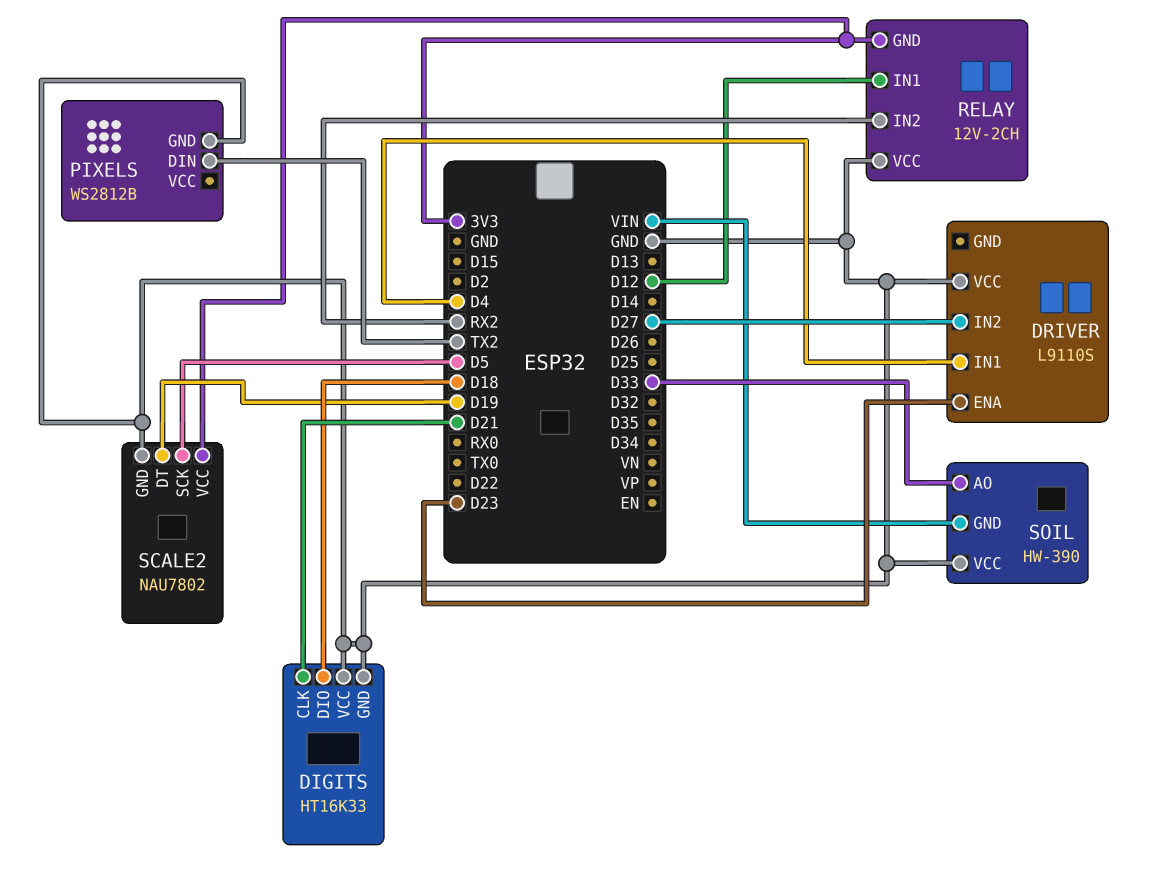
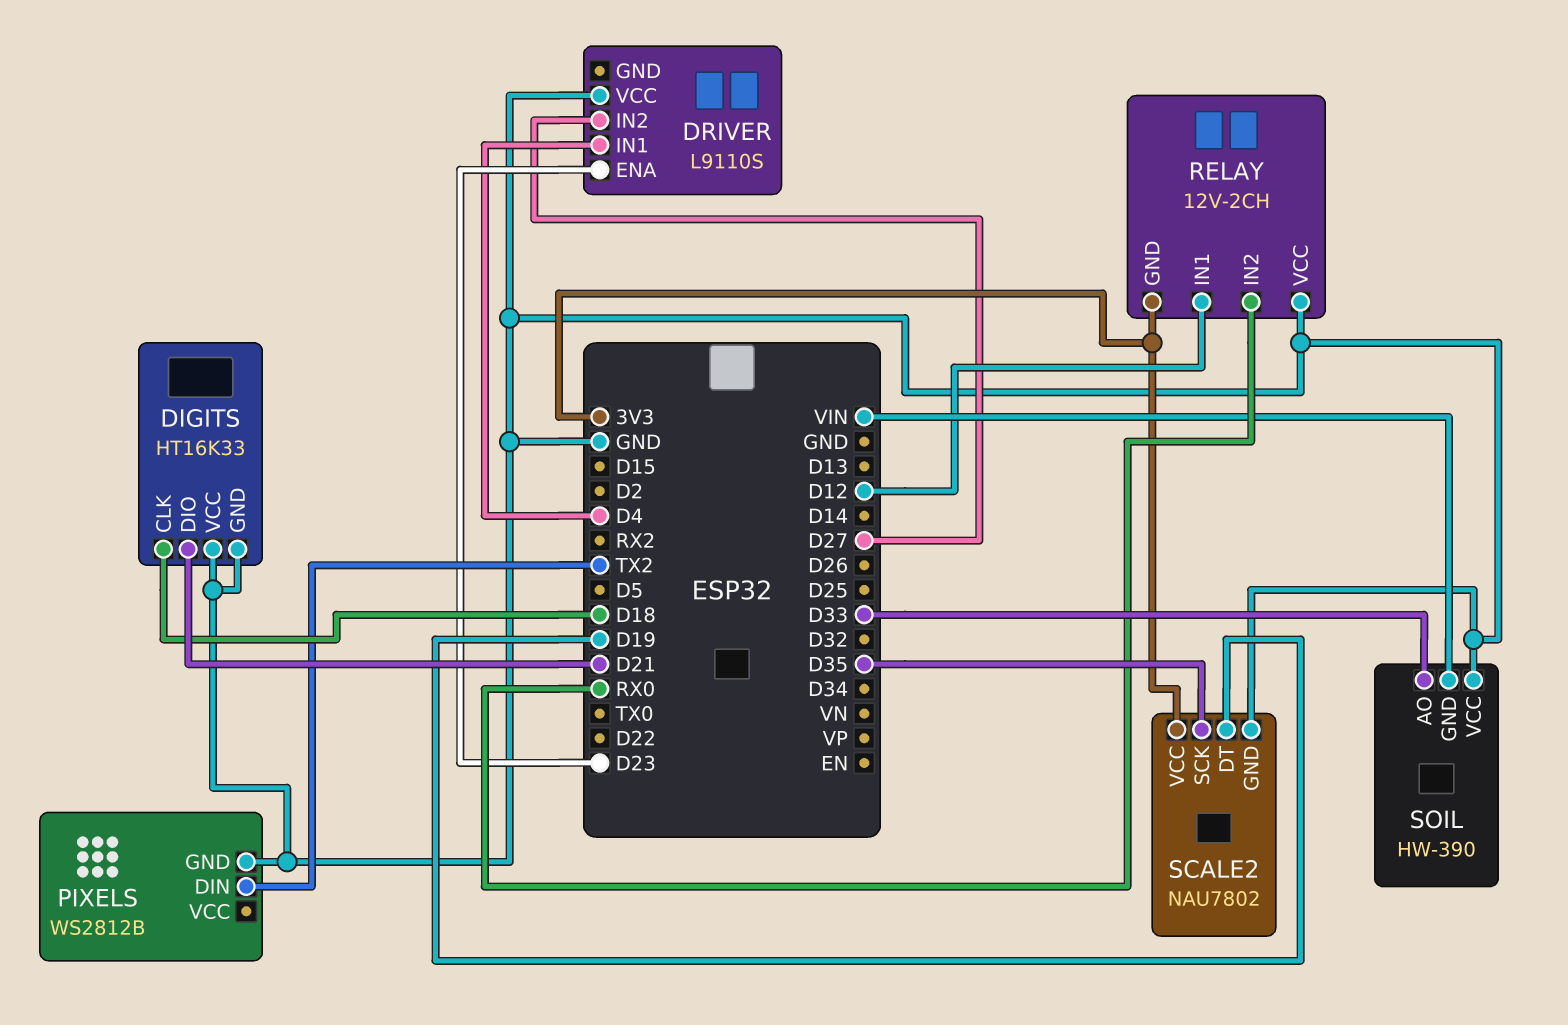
DIGITS pin CLK: D21 -> D18
DIGITS pin DIO: D18 -> D21
RELAY pin IN2: RX2 -> RX0
SCALE2 pin SCK: D5 -> D35

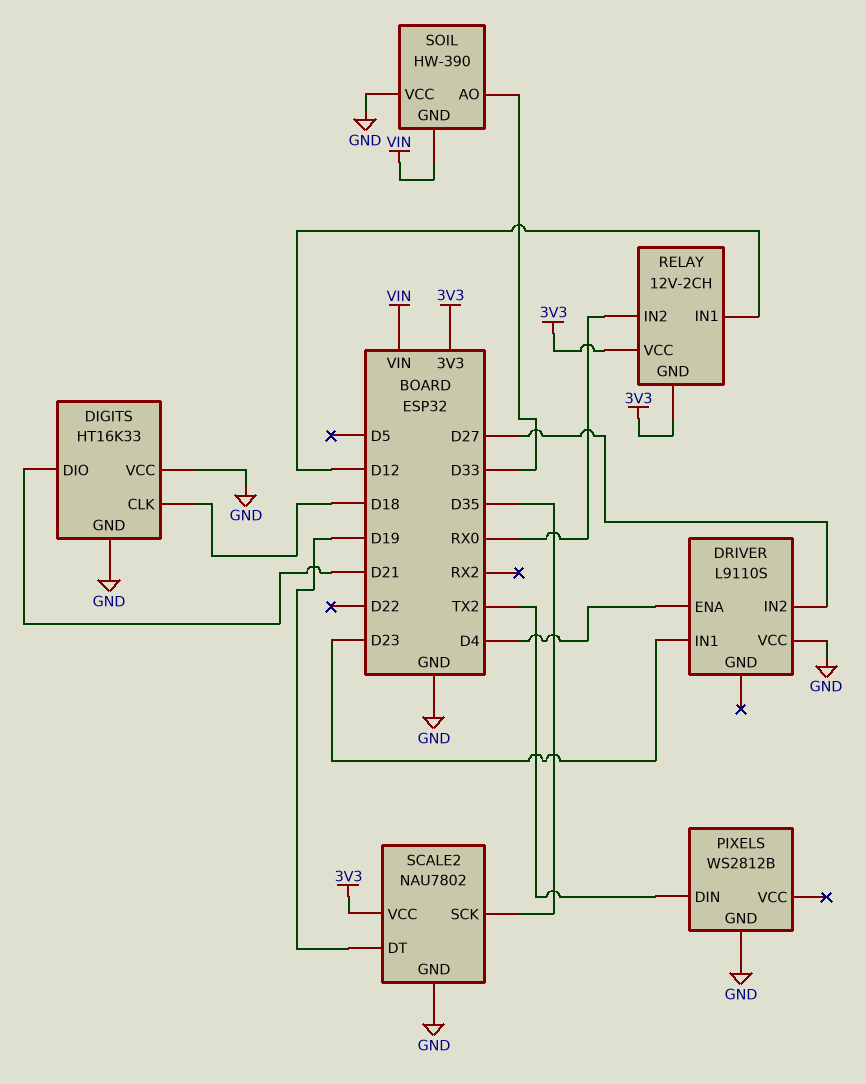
DRIVER pin ENA: D23 -> D4
DRIVER pin IN1: D4 -> D23
RELAY pin VCC: GND -> 3V3

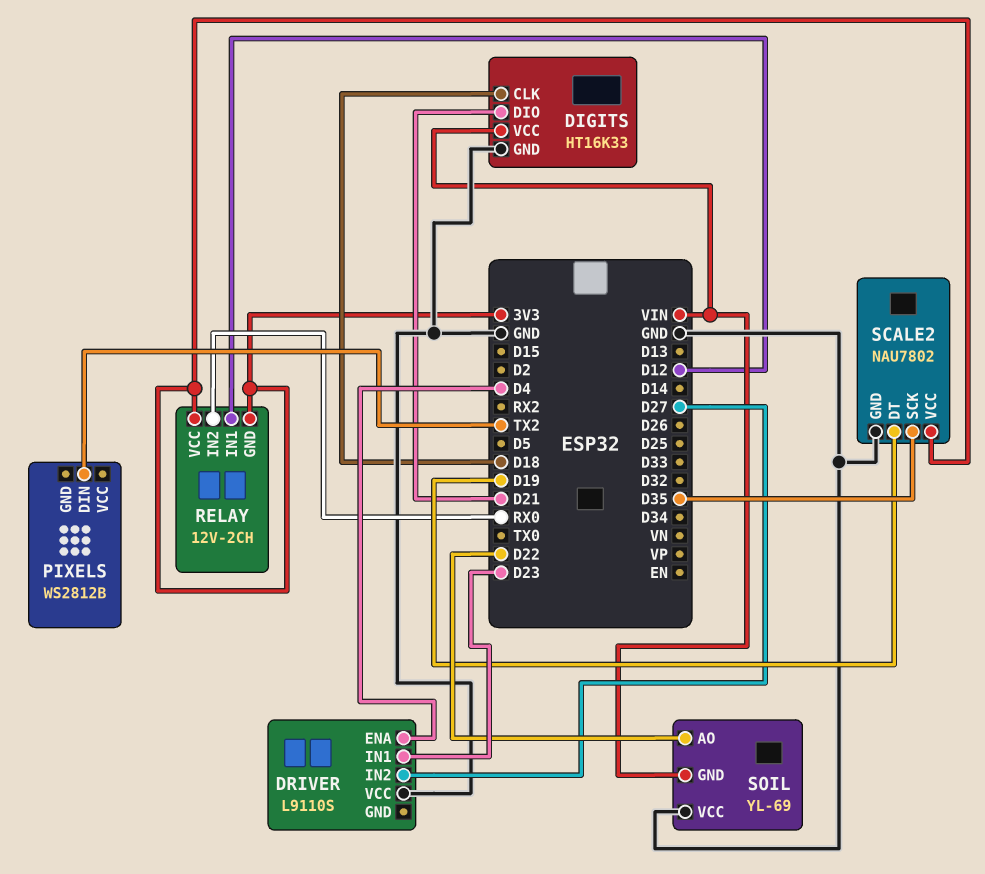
DIGITS pin VCC: GND -> VIN
PIXELS pin GND: GND -> none
SOIL: HW-390 -> YL-69
SOIL pin AO: D33 -> D22

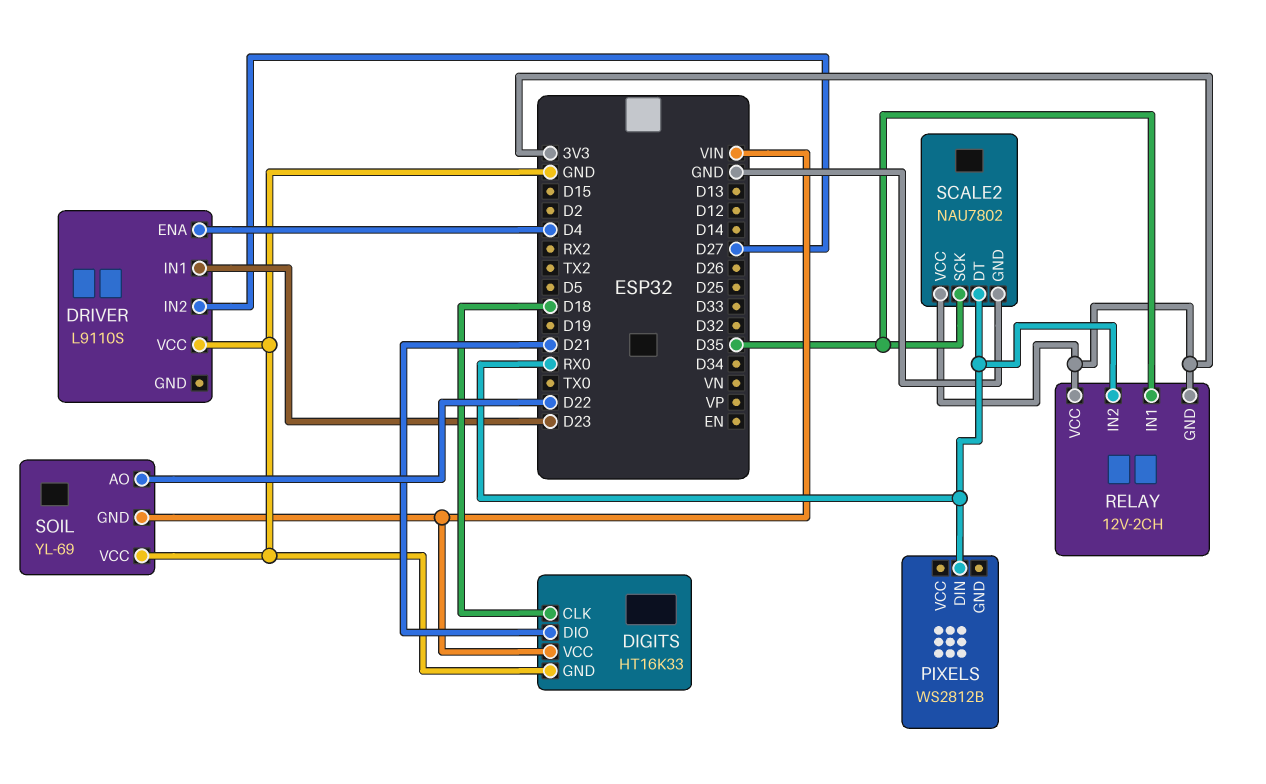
PIXELS pin DIN: TX2 -> RX0
RELAY pin IN1: D12 -> D35
SCALE2 pin DT: D19 -> RX0

